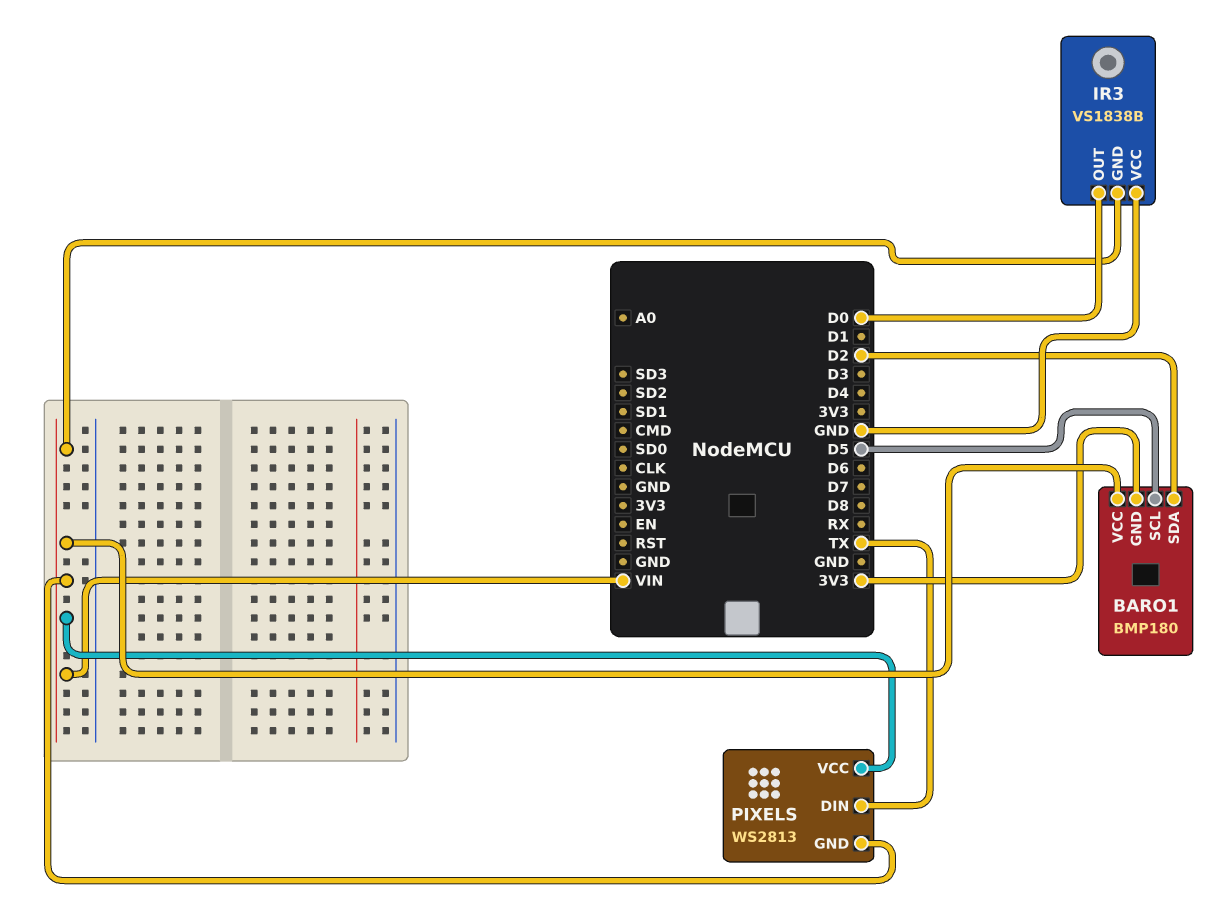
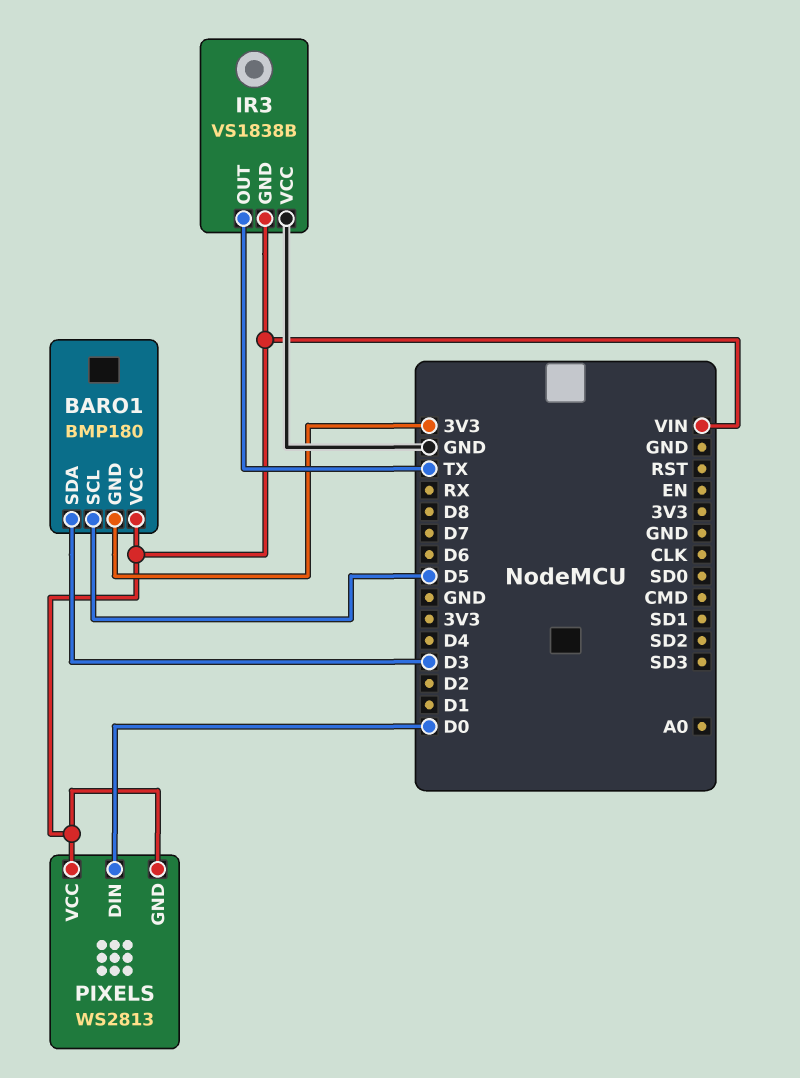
BARO1 pin SDA: D2 -> D3
IR3 pin OUT: D0 -> TX
PIXELS pin DIN: TX -> D0

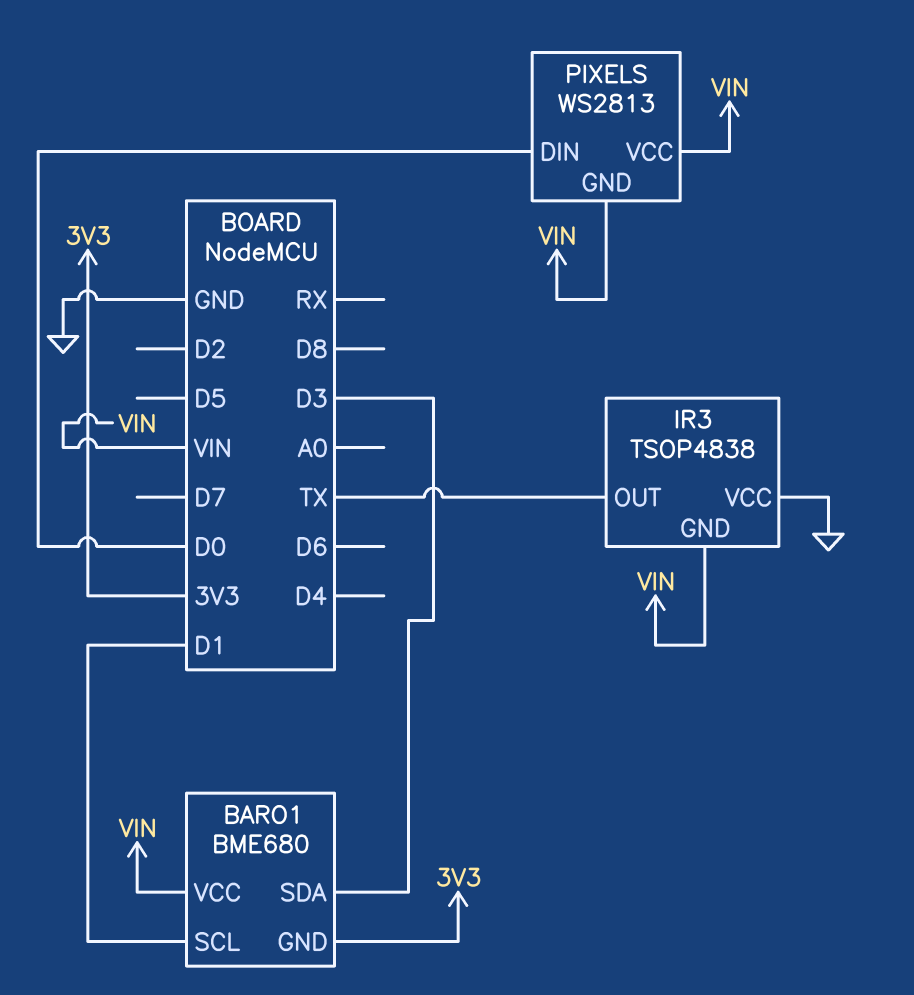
BARO1: BMP180 -> BME680
BARO1 pin SCL: D5 -> D1
IR3: VS1838B -> TSOP4838

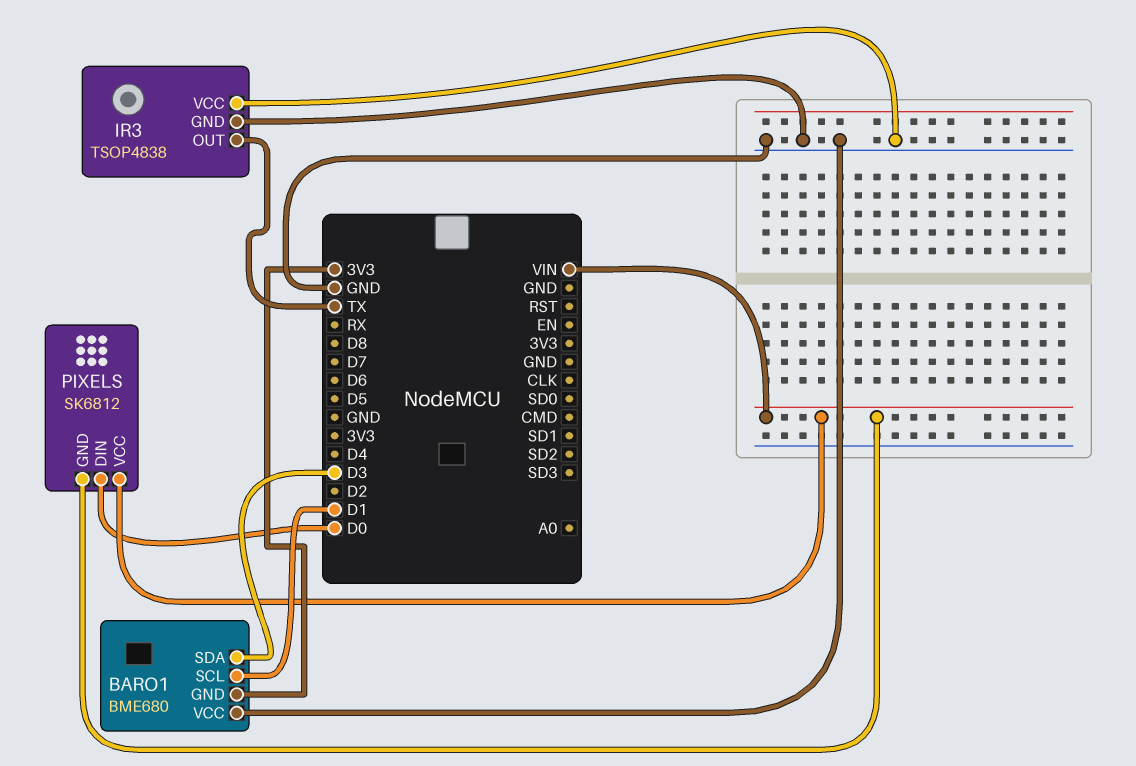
BARO1 pin VCC: VIN -> GND
IR3 pin GND: VIN -> GND
PIXELS: WS2813 -> SK6812

